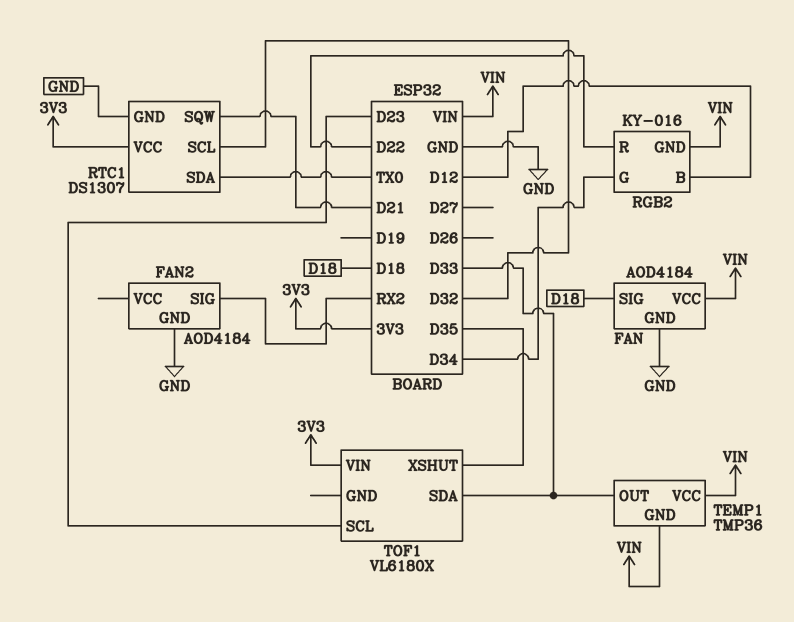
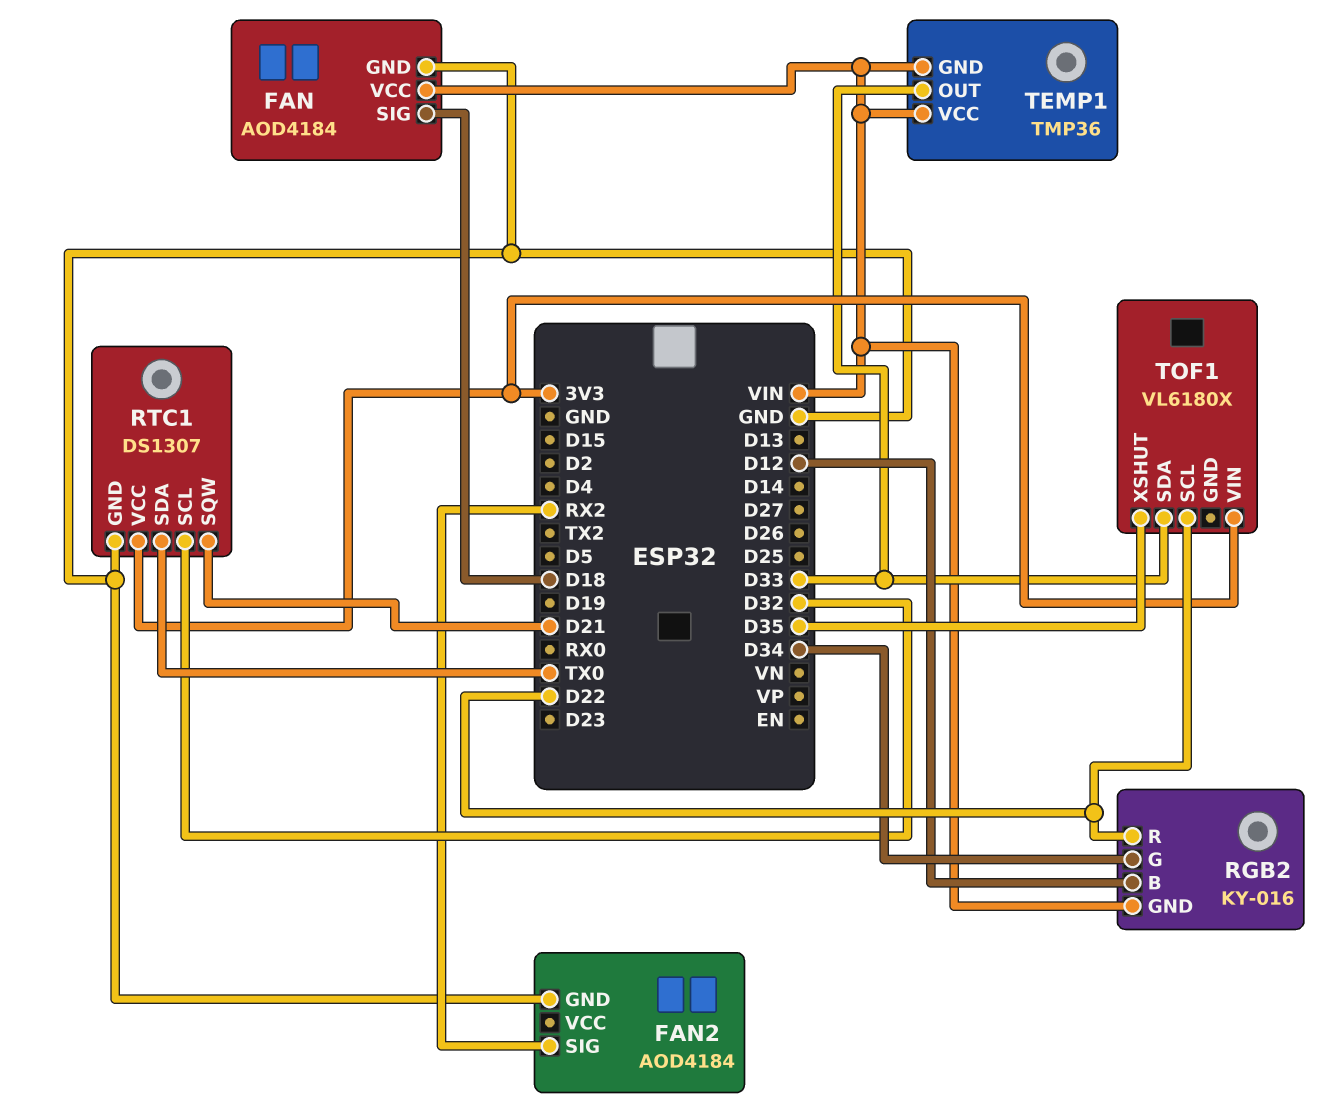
TOF1 pin SCL: D23 -> D22

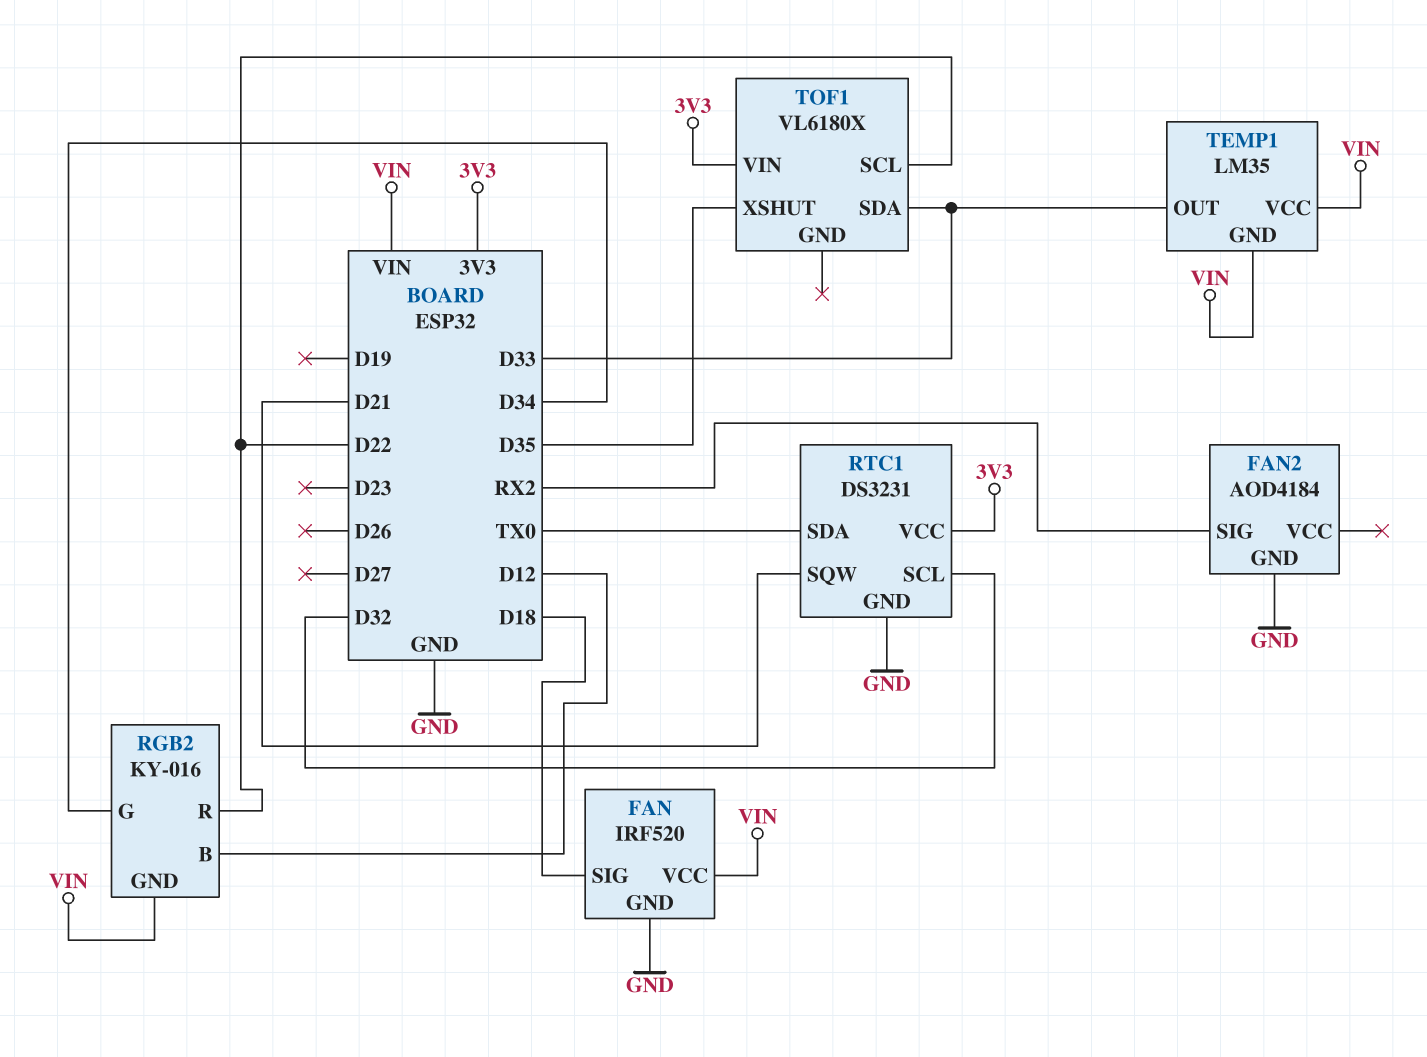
FAN: AOD4184 -> IRF520
RTC1: DS1307 -> DS3231
TEMP1: TMP36 -> LM35

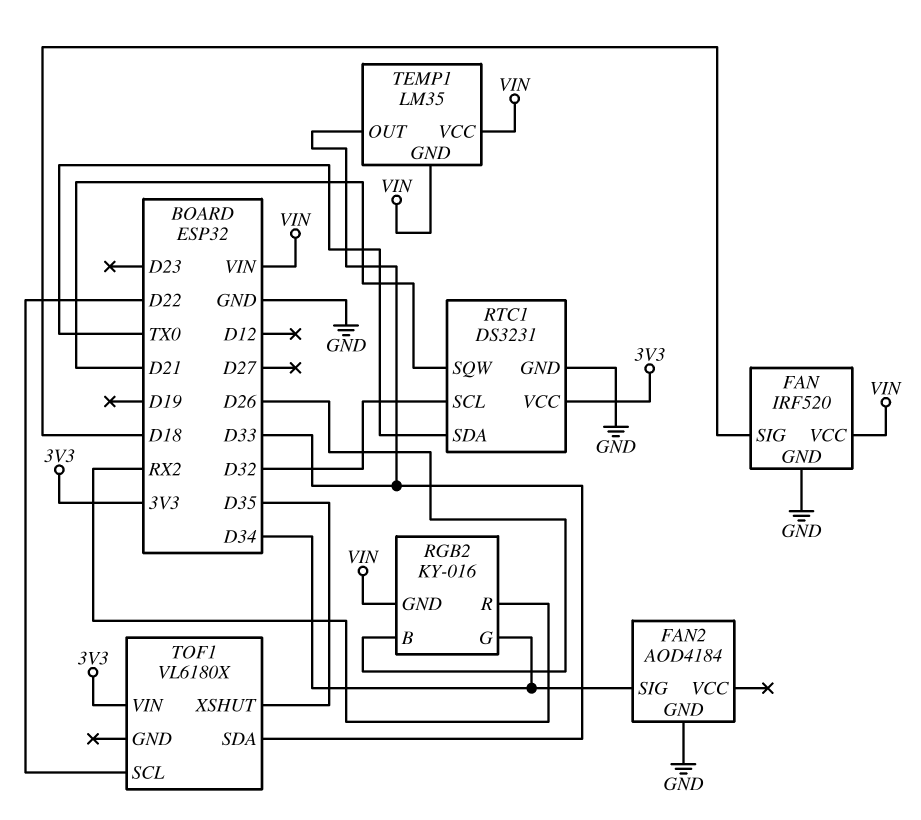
FAN2 pin SIG: RX2 -> D34
RGB2 pin B: D12 -> D26
RGB2 pin R: D22 -> RX2

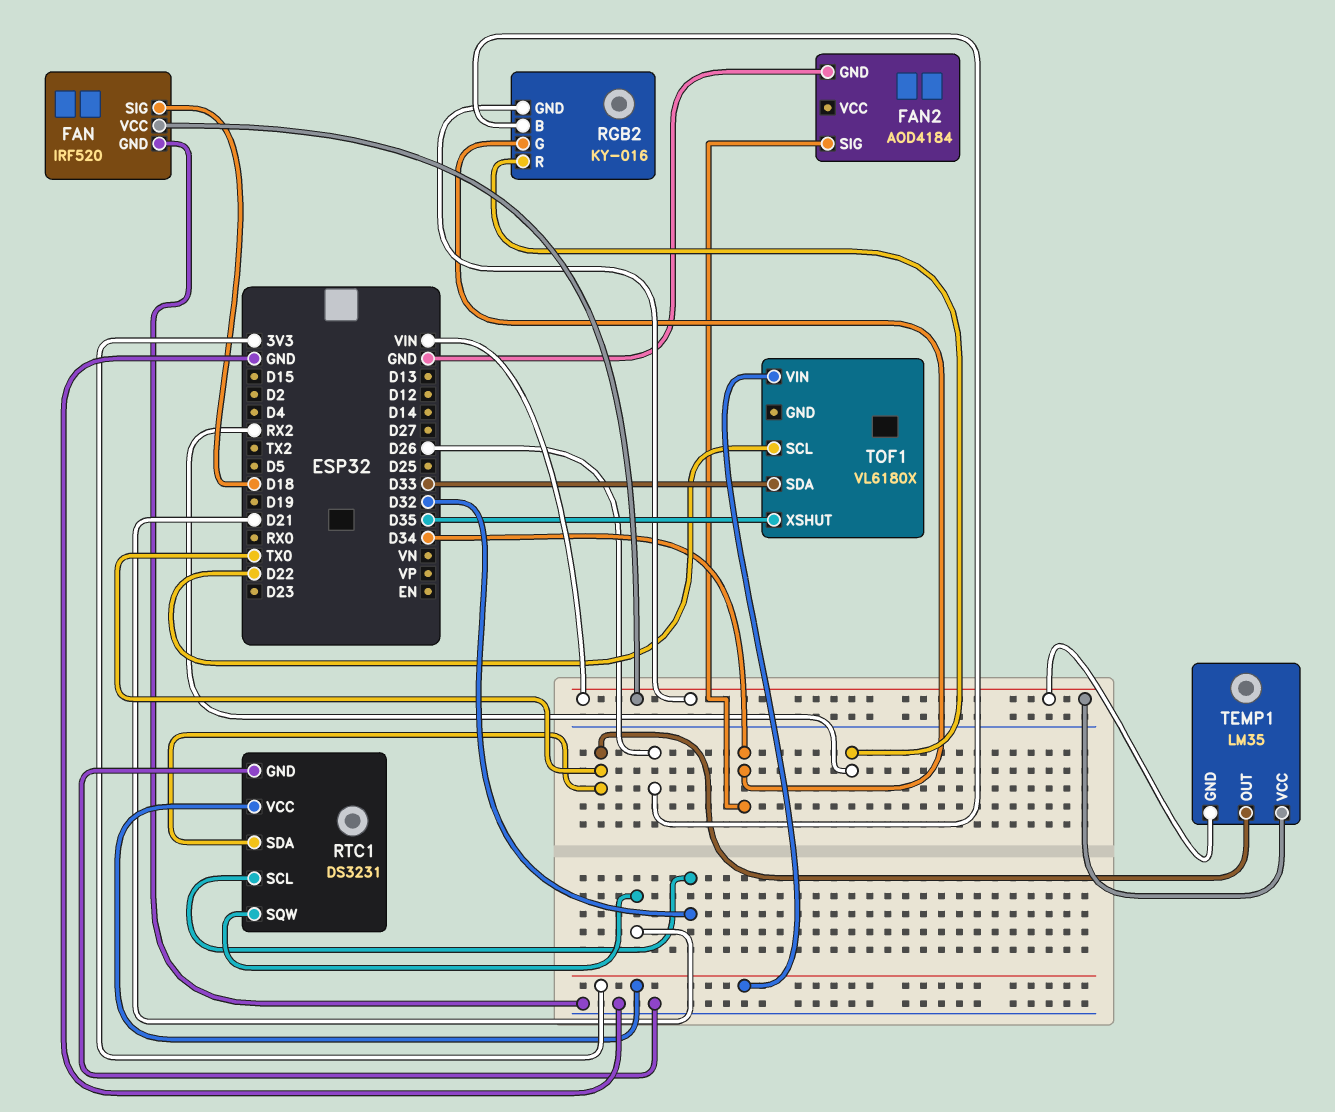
TEMP1 pin OUT: D33 -> TX0

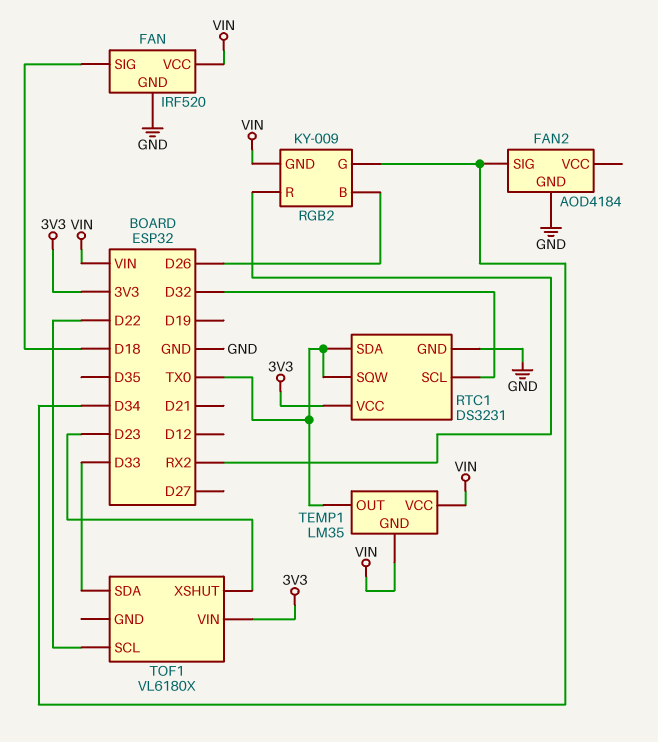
RGB2: KY-016 -> KY-009
RTC1 pin SQW: D21 -> TX0
TOF1 pin XSHUT: D35 -> D23

